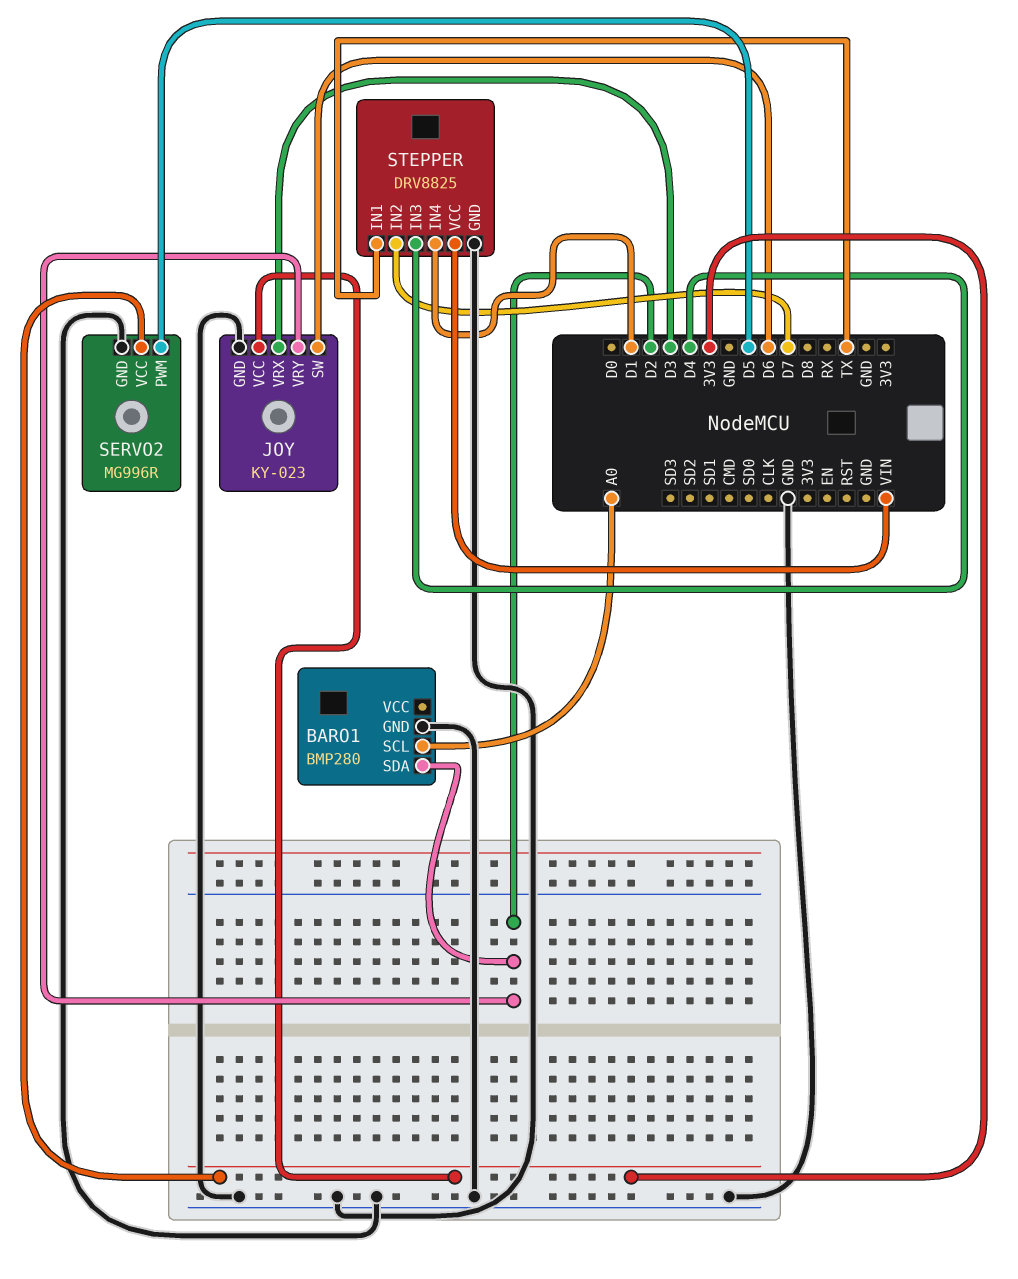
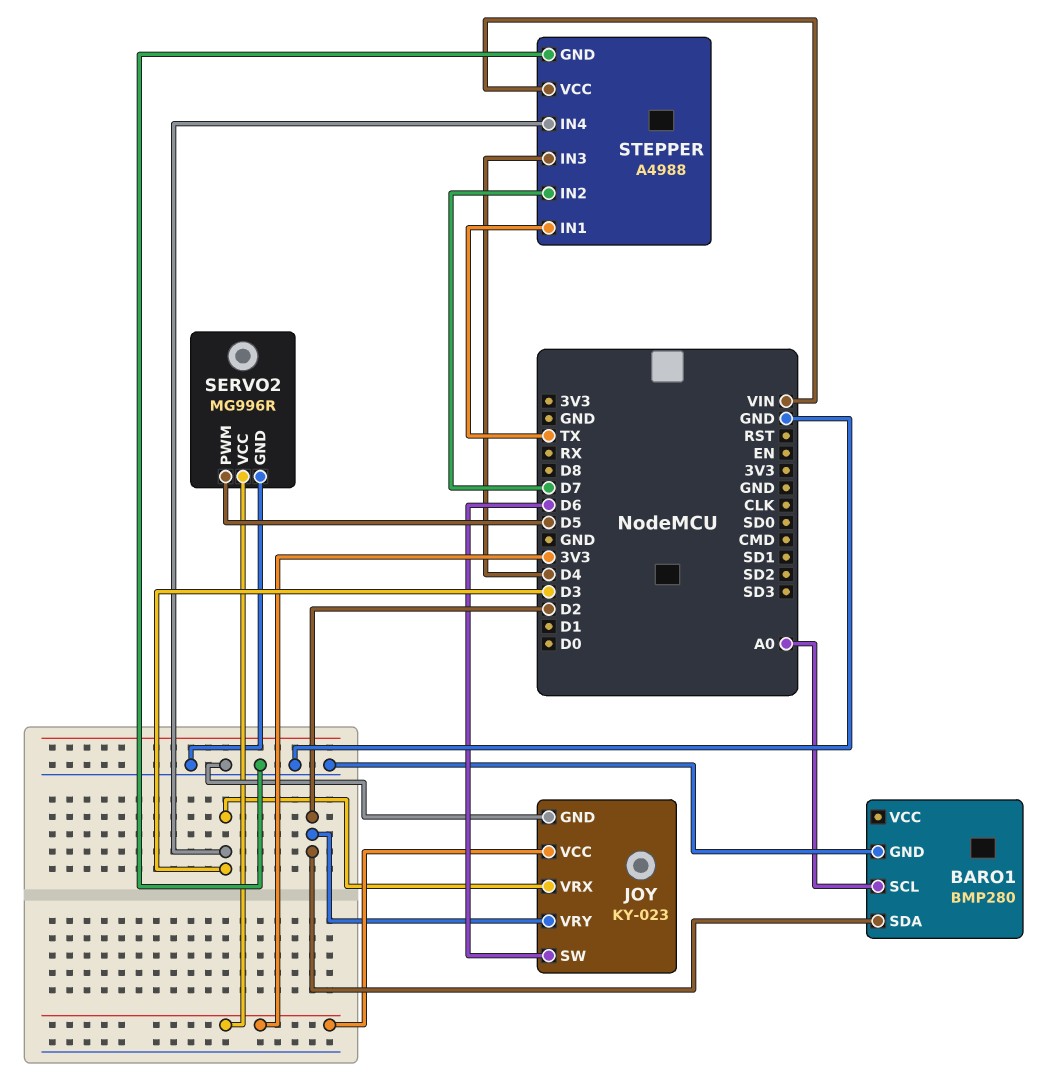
STEPPER: DRV8825 -> A4988
STEPPER pin IN4: D1 -> D3

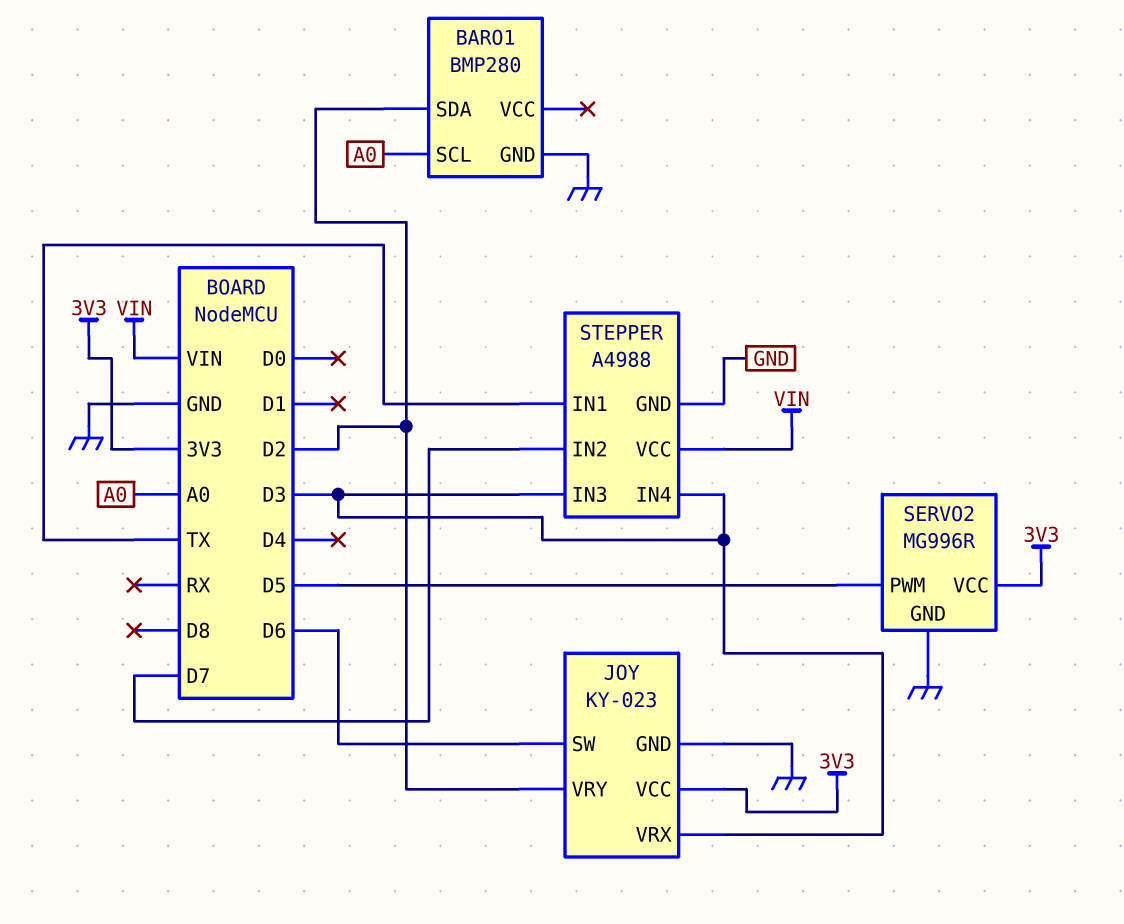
STEPPER pin IN3: D4 -> D3

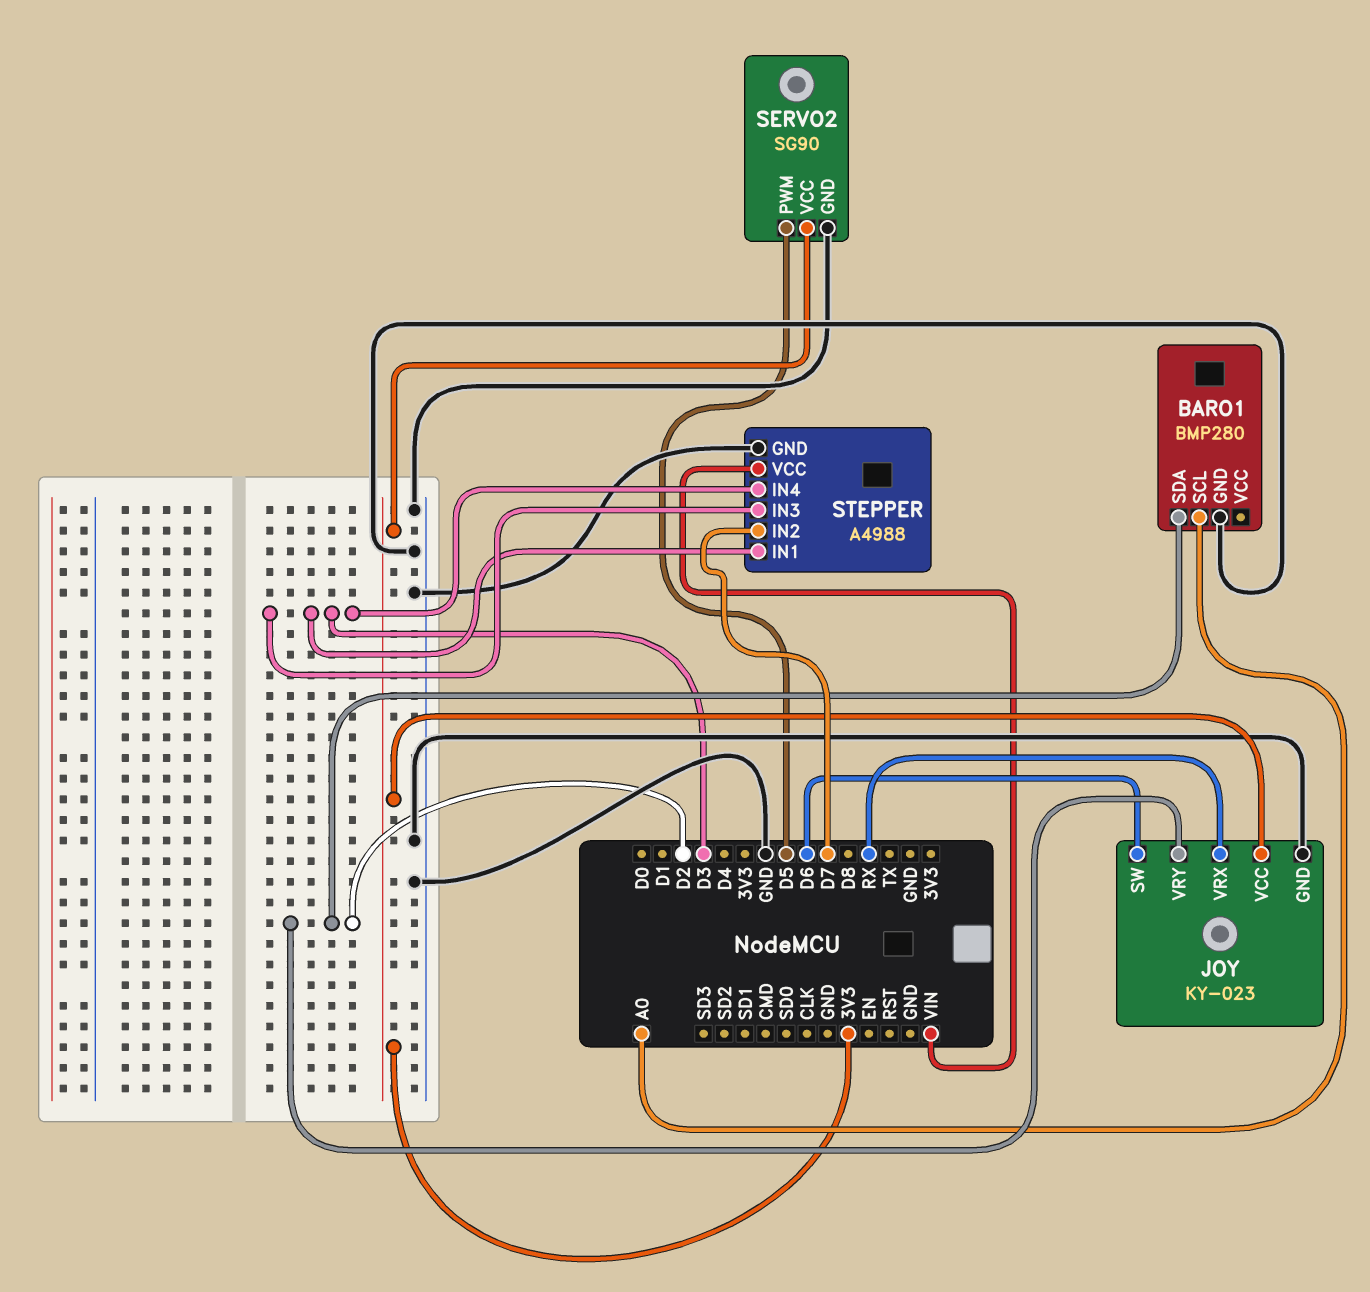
JOY pin VRX: D3 -> RX
SERVO2: MG996R -> SG90
STEPPER pin IN1: TX -> D3

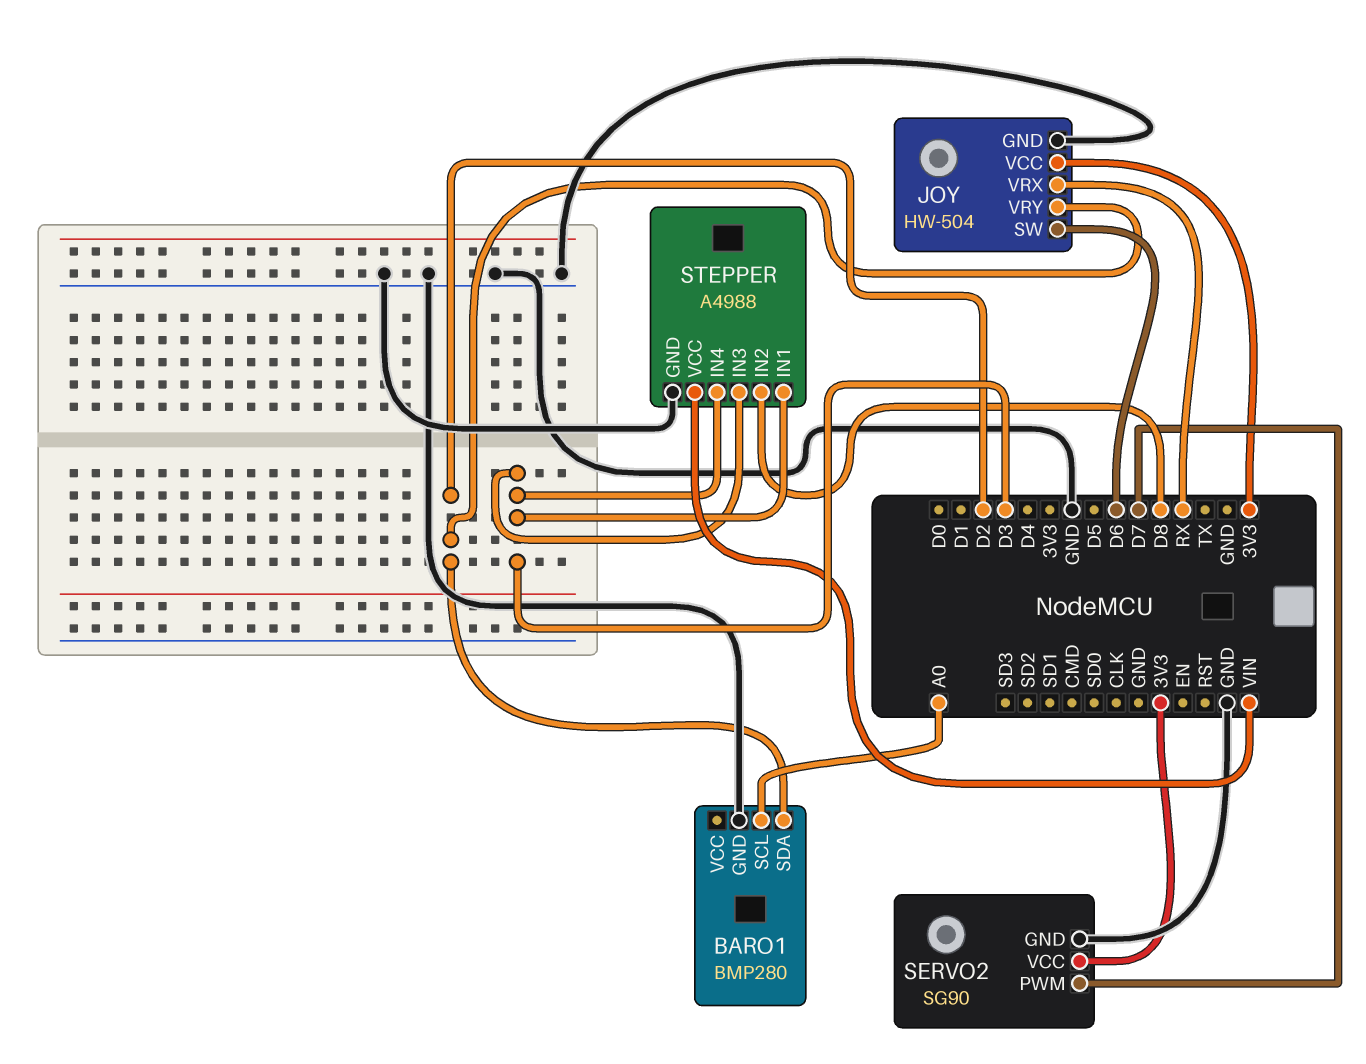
JOY: KY-023 -> HW-504
SERVO2 pin PWM: D5 -> D7
STEPPER pin IN2: D7 -> D8

